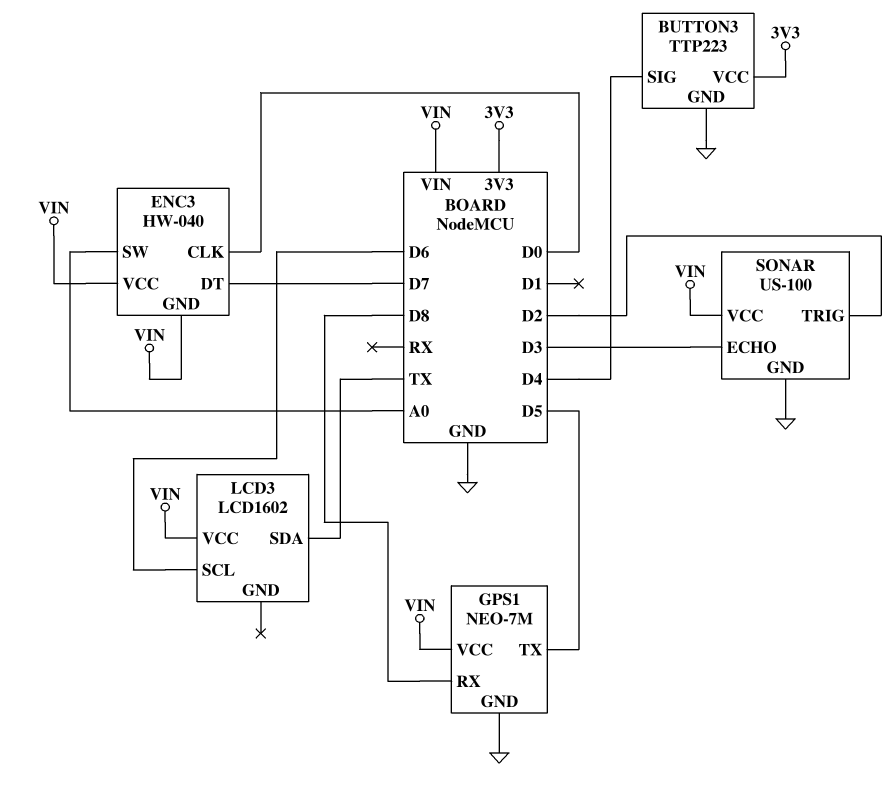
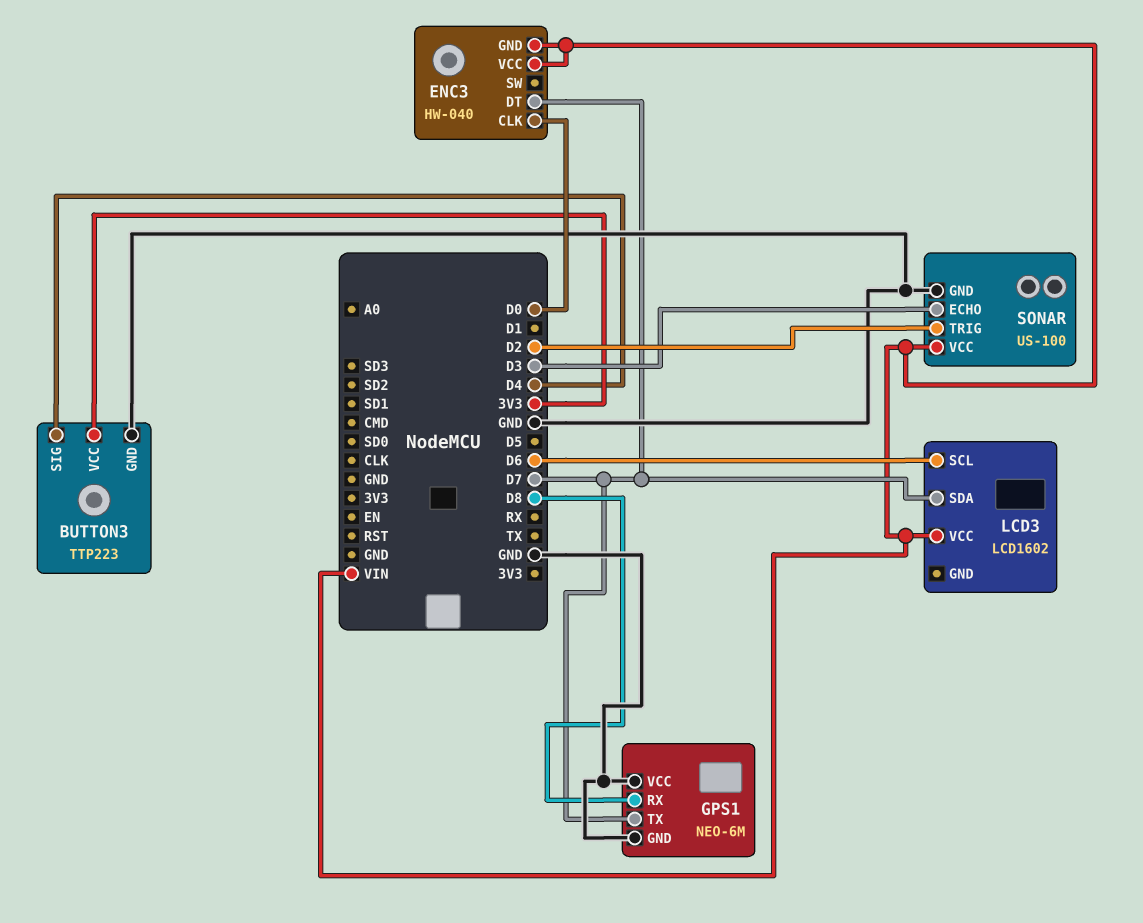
ENC3 pin SW: A0 -> none
GPS1: NEO-7M -> NEO-6M
GPS1 pin TX: D5 -> D7
GPS1 pin VCC: VIN -> GND
LCD3 pin SDA: TX -> D7

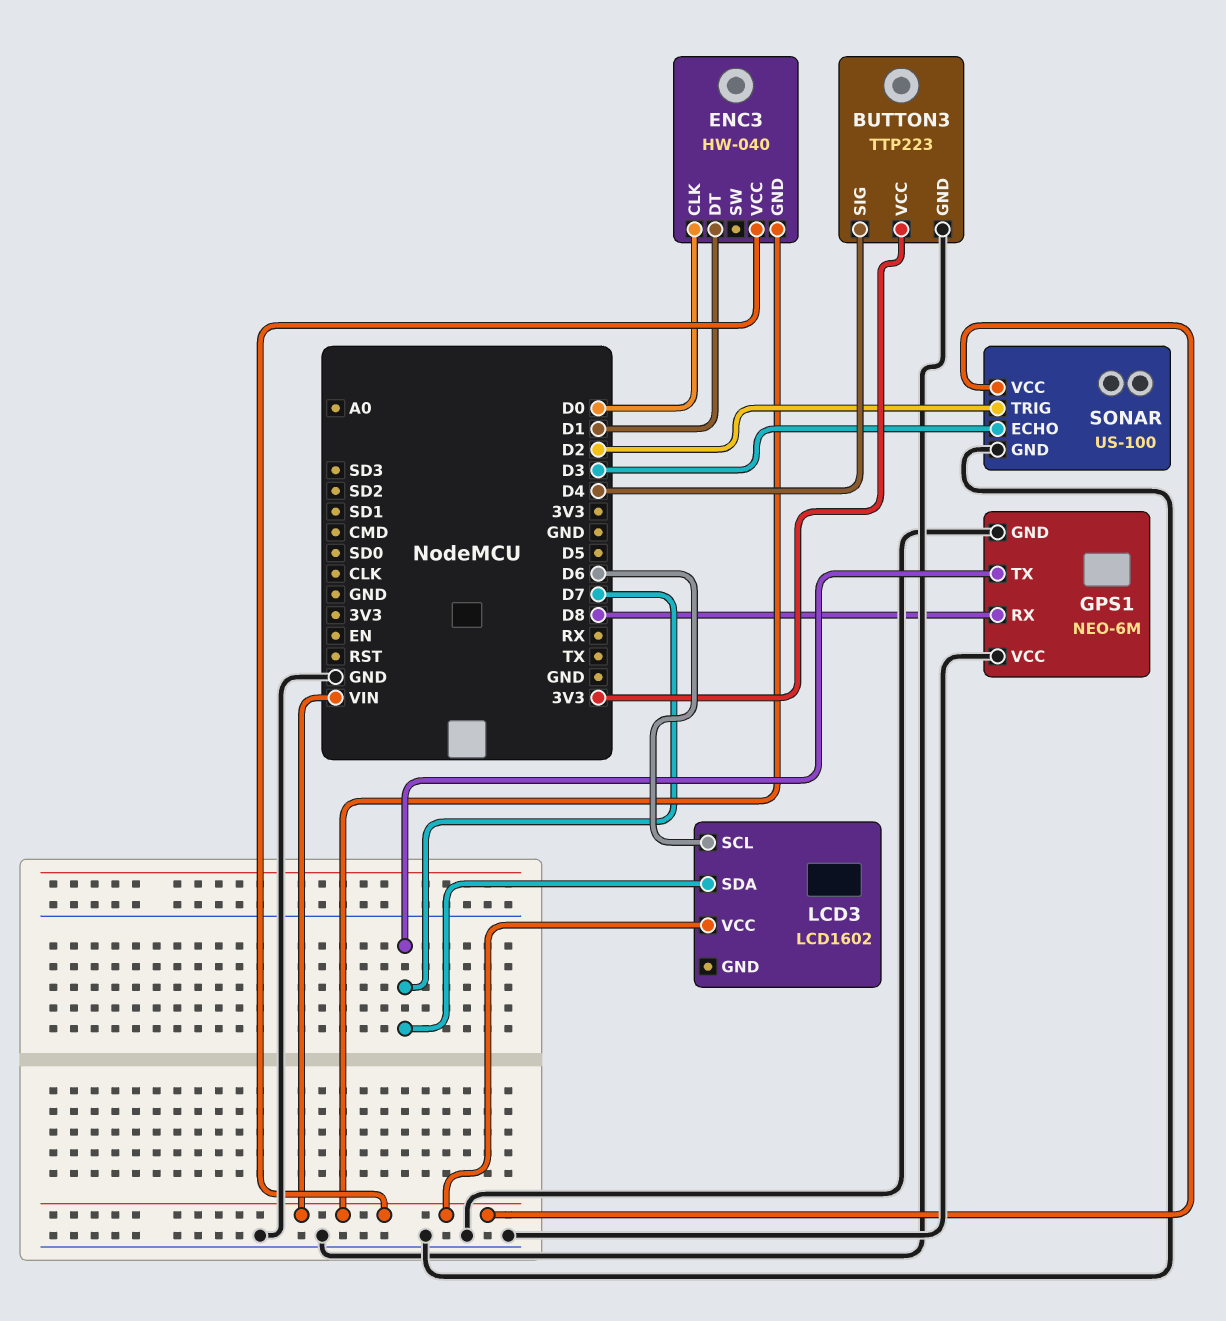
ENC3 pin DT: D7 -> D1

